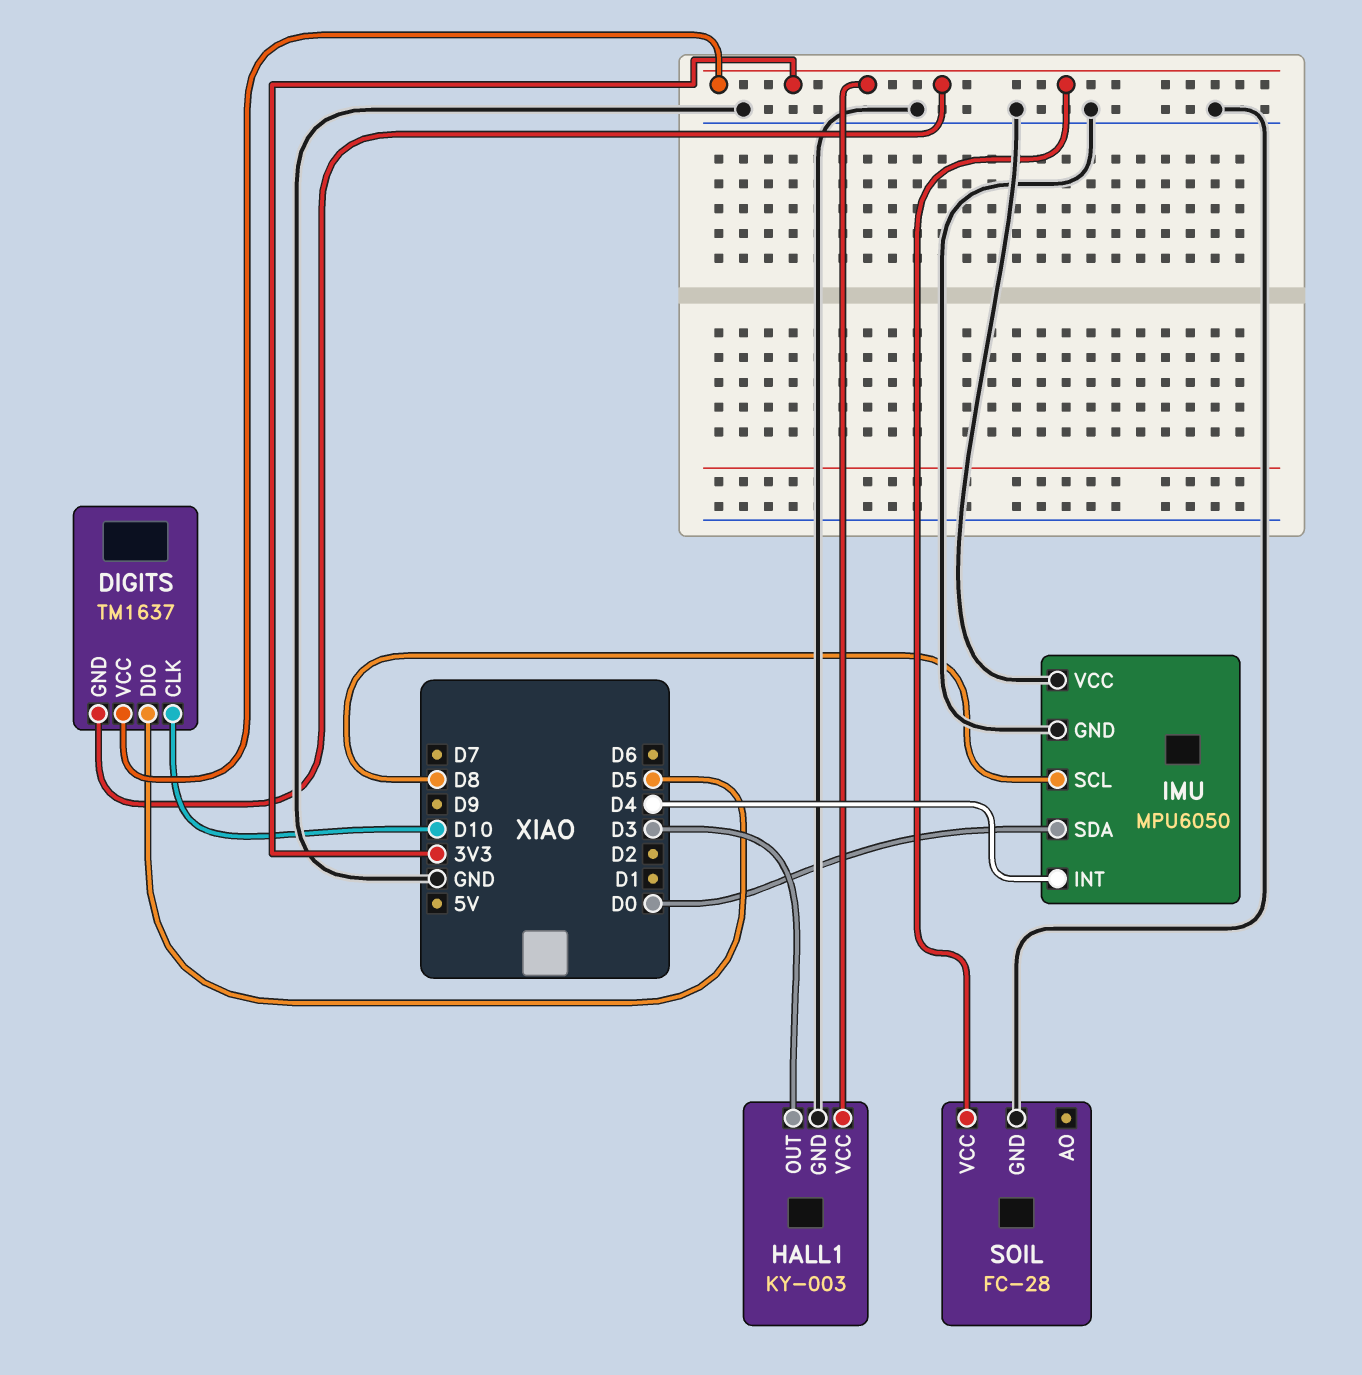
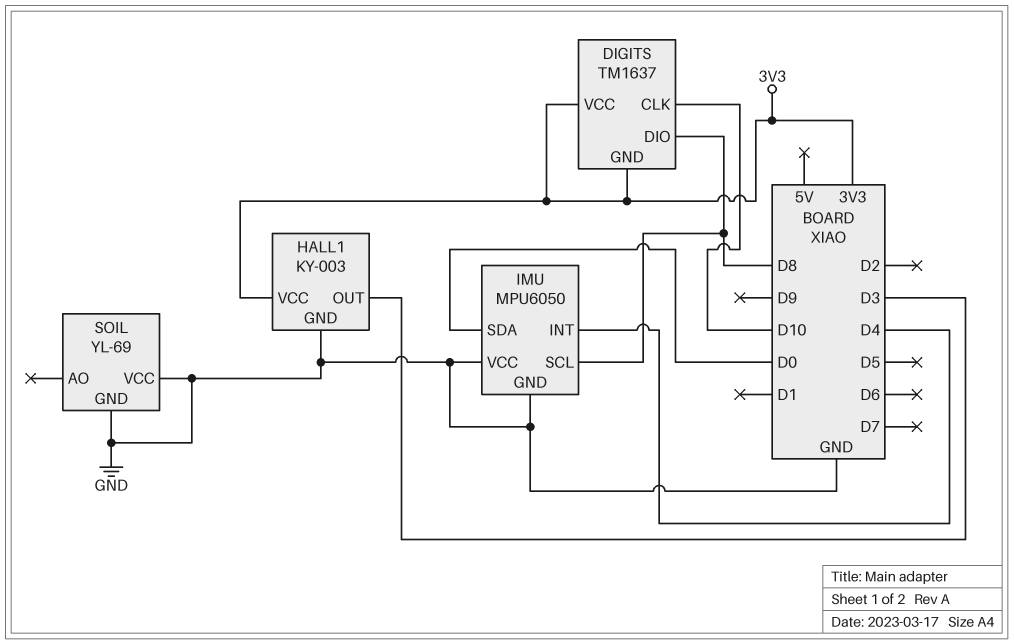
DIGITS pin DIO: D5 -> D8
SOIL: FC-28 -> YL-69
SOIL pin VCC: 3V3 -> GND

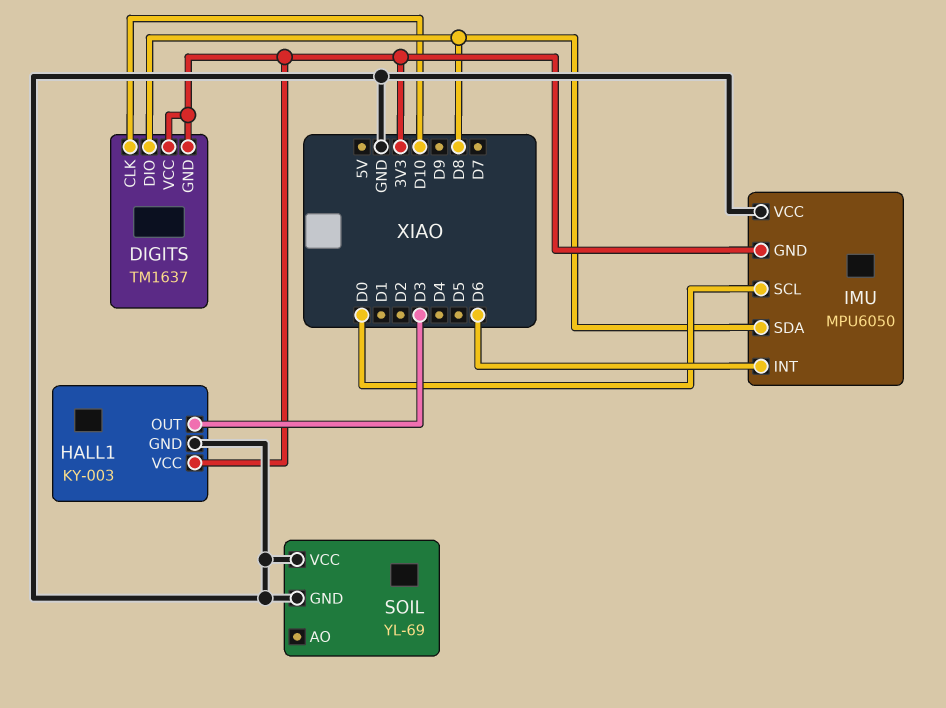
IMU pin GND: GND -> 3V3
IMU pin INT: D4 -> D6
IMU pin SCL: D8 -> D0
IMU pin SDA: D0 -> D8

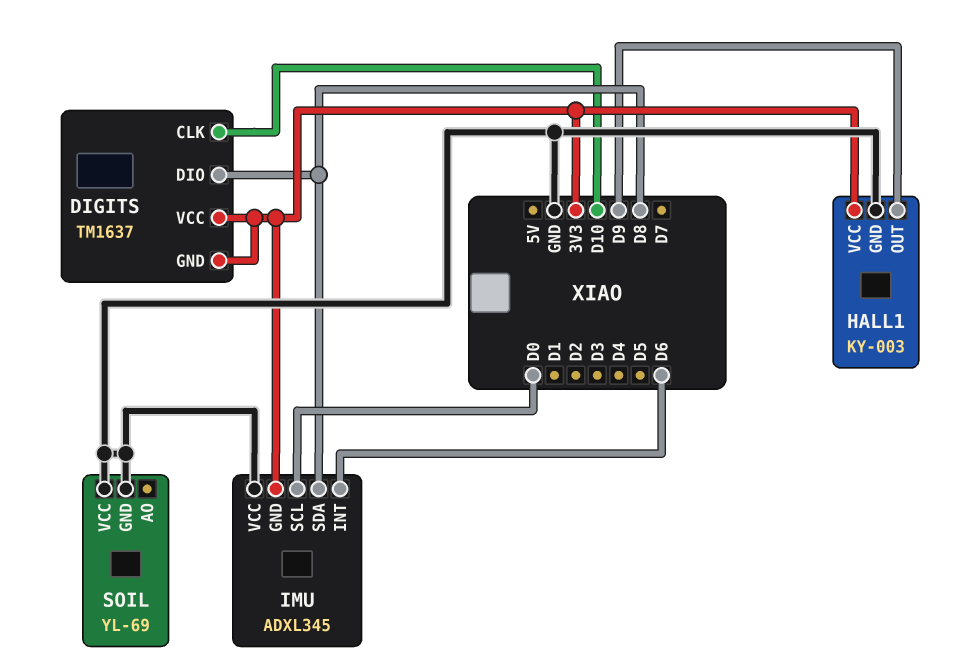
HALL1 pin OUT: D3 -> D9
IMU: MPU6050 -> ADXL345

